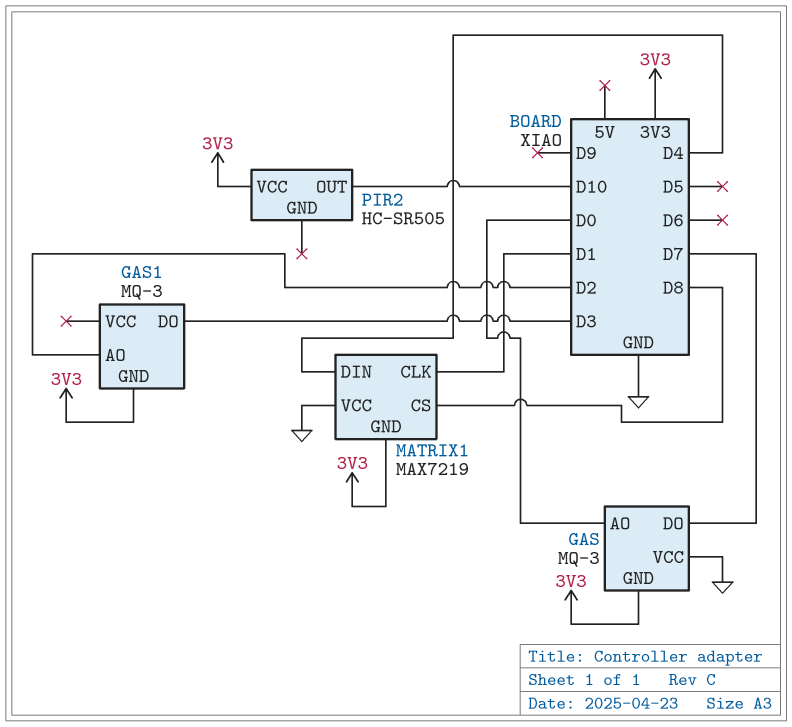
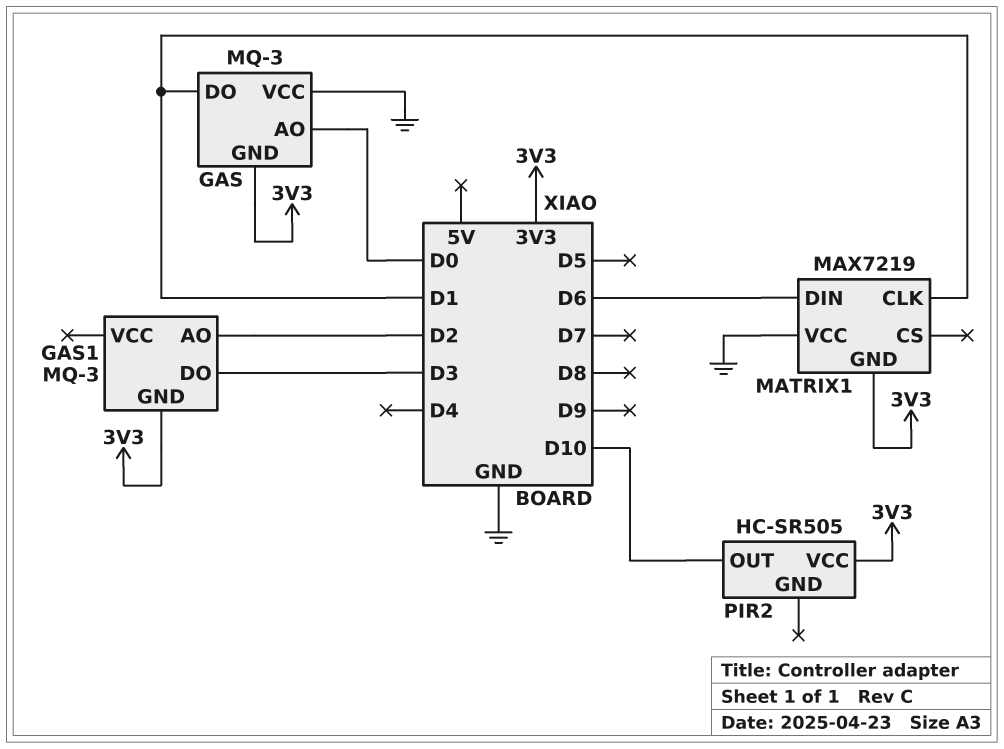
GAS pin DO: D7 -> D1
MATRIX1 pin CS: D8 -> none
MATRIX1 pin DIN: D4 -> D6

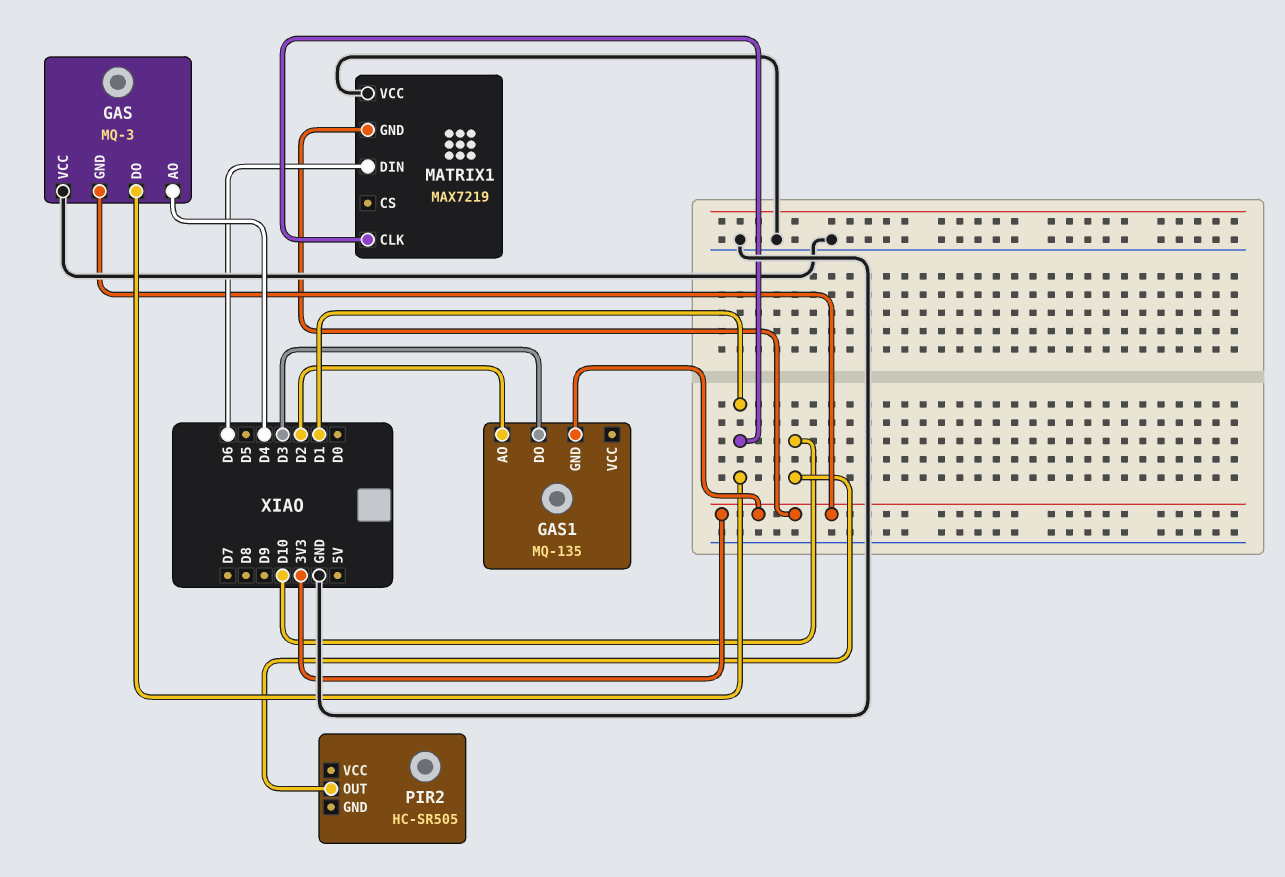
GAS pin AO: D0 -> D4
GAS1: MQ-3 -> MQ-135
PIR2 pin VCC: 3V3 -> none

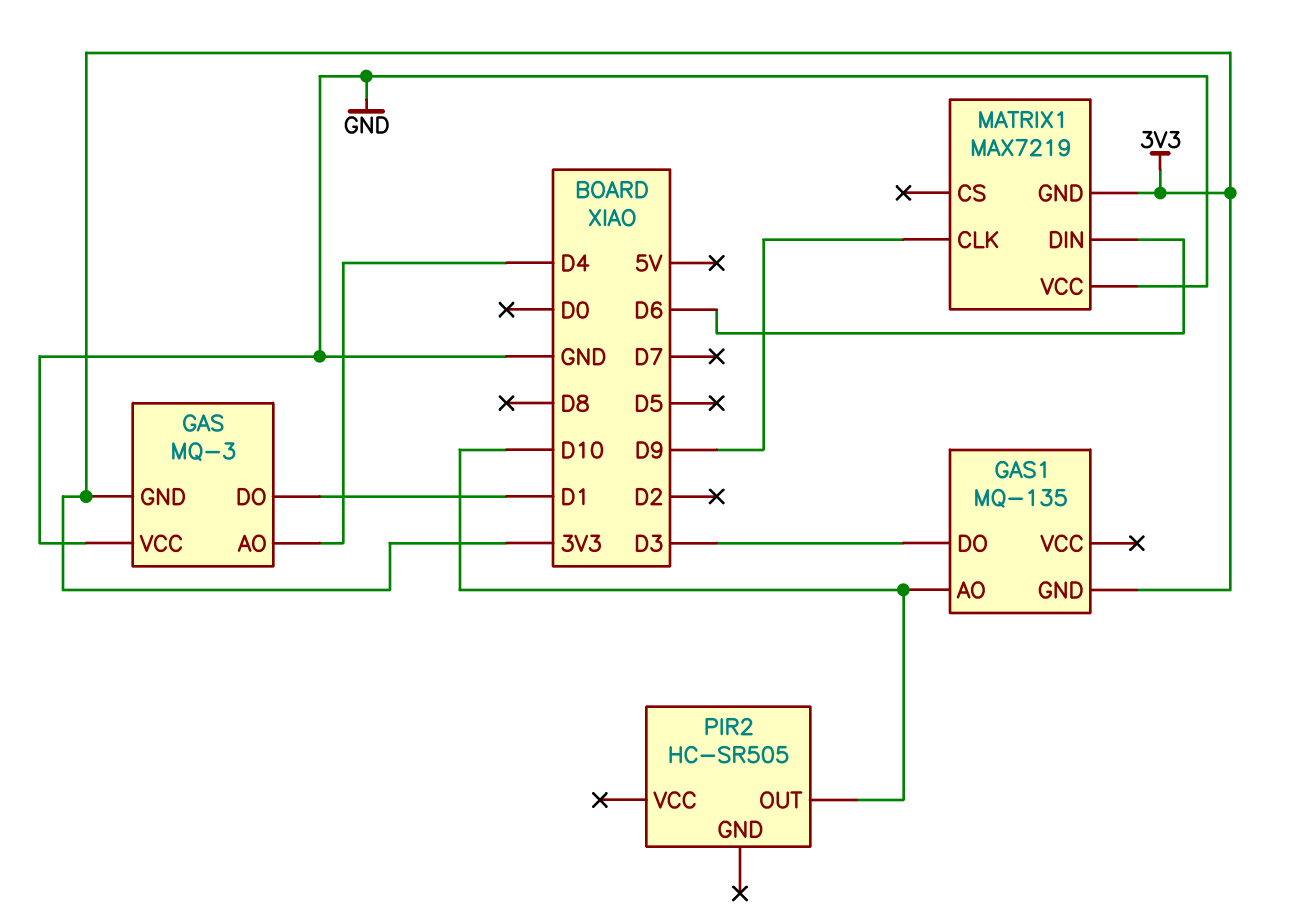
GAS1 pin AO: D2 -> D10
MATRIX1 pin CLK: D1 -> D9

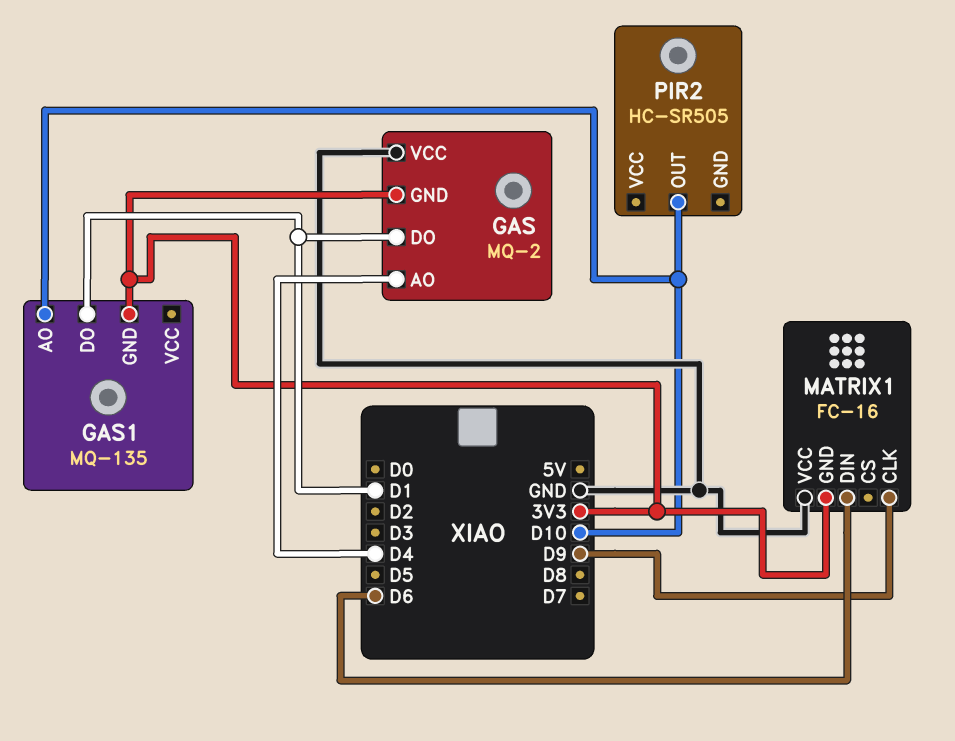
GAS: MQ-3 -> MQ-2
GAS1 pin DO: D3 -> D1
MATRIX1: MAX7219 -> FC-16

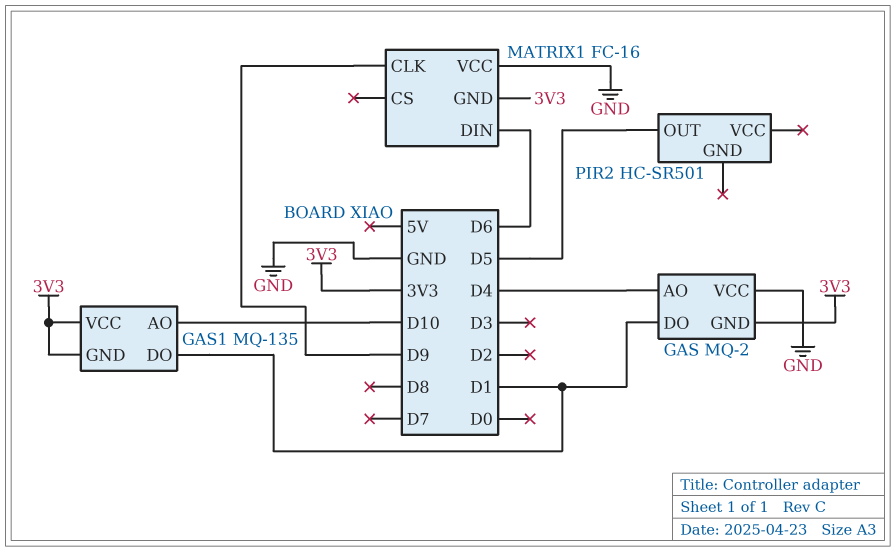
GAS1 pin VCC: none -> 3V3
PIR2: HC-SR505 -> HC-SR501
PIR2 pin OUT: D10 -> D5

